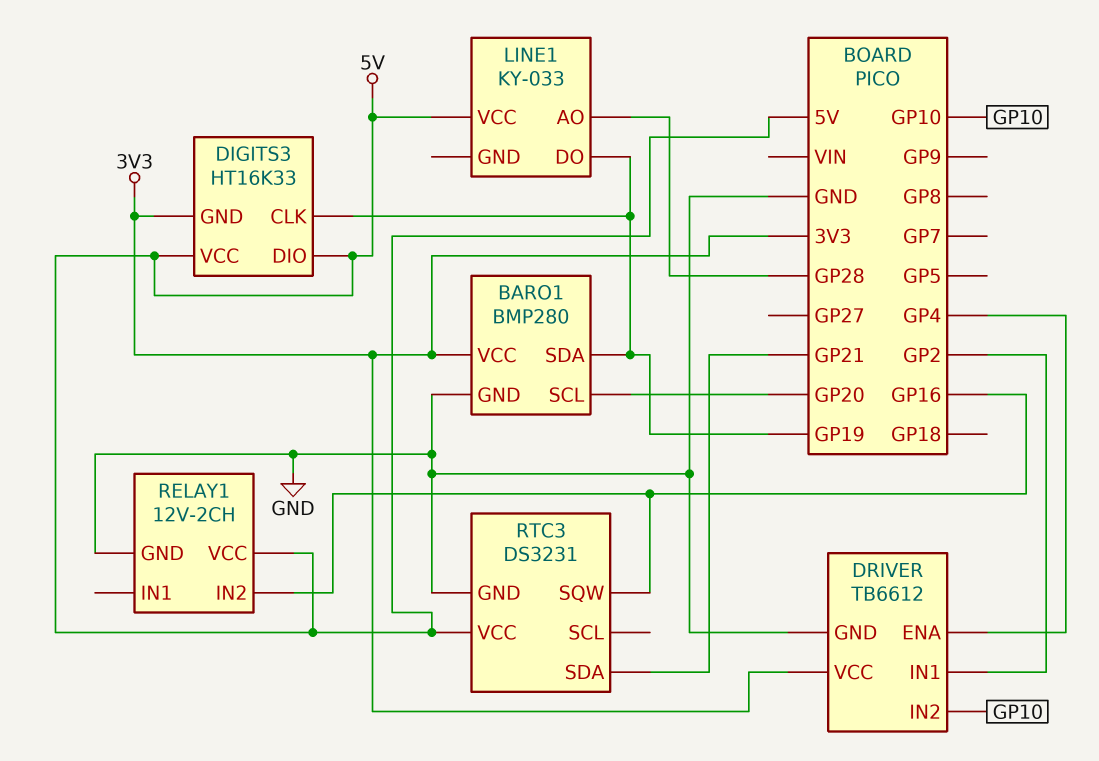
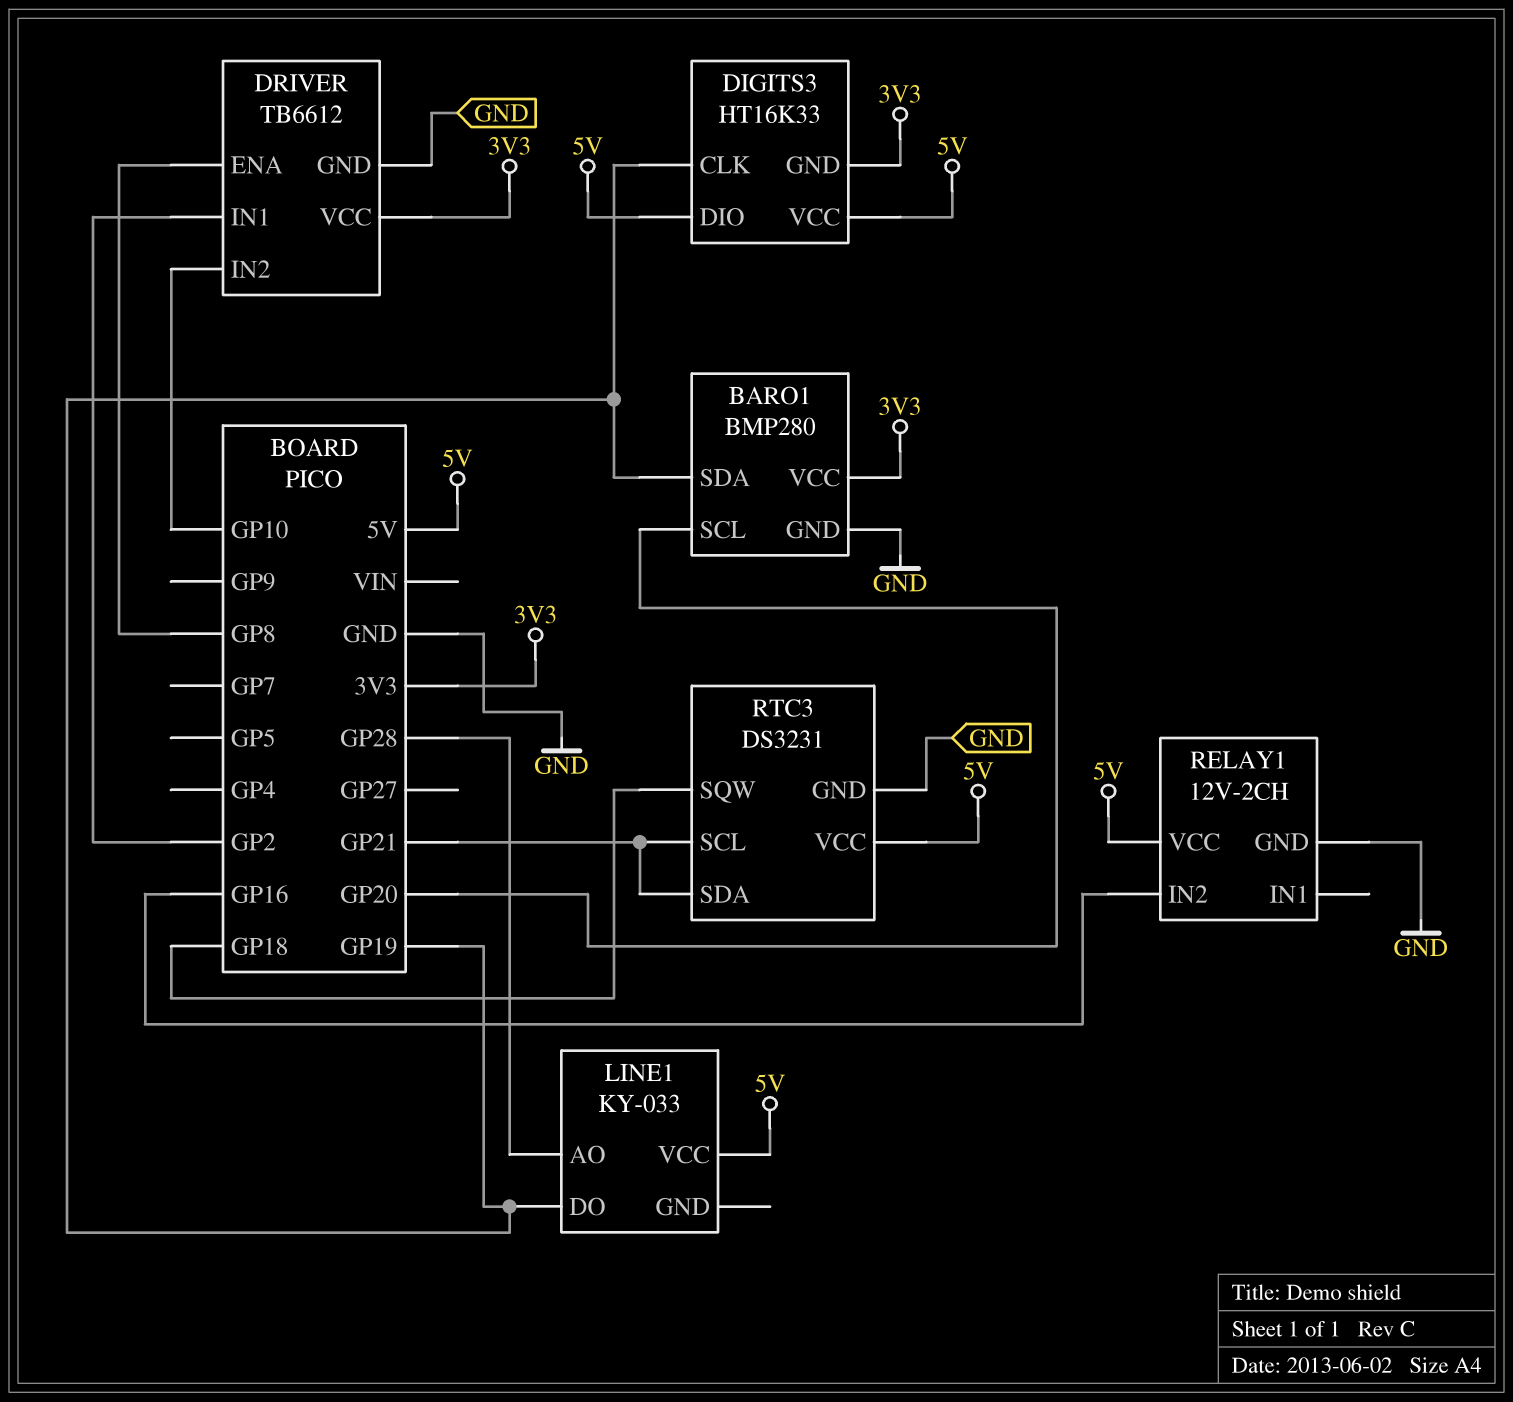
DRIVER pin ENA: GP4 -> GP8
RTC3 pin SCL: none -> GP21
RTC3 pin SQW: GP16 -> GP18

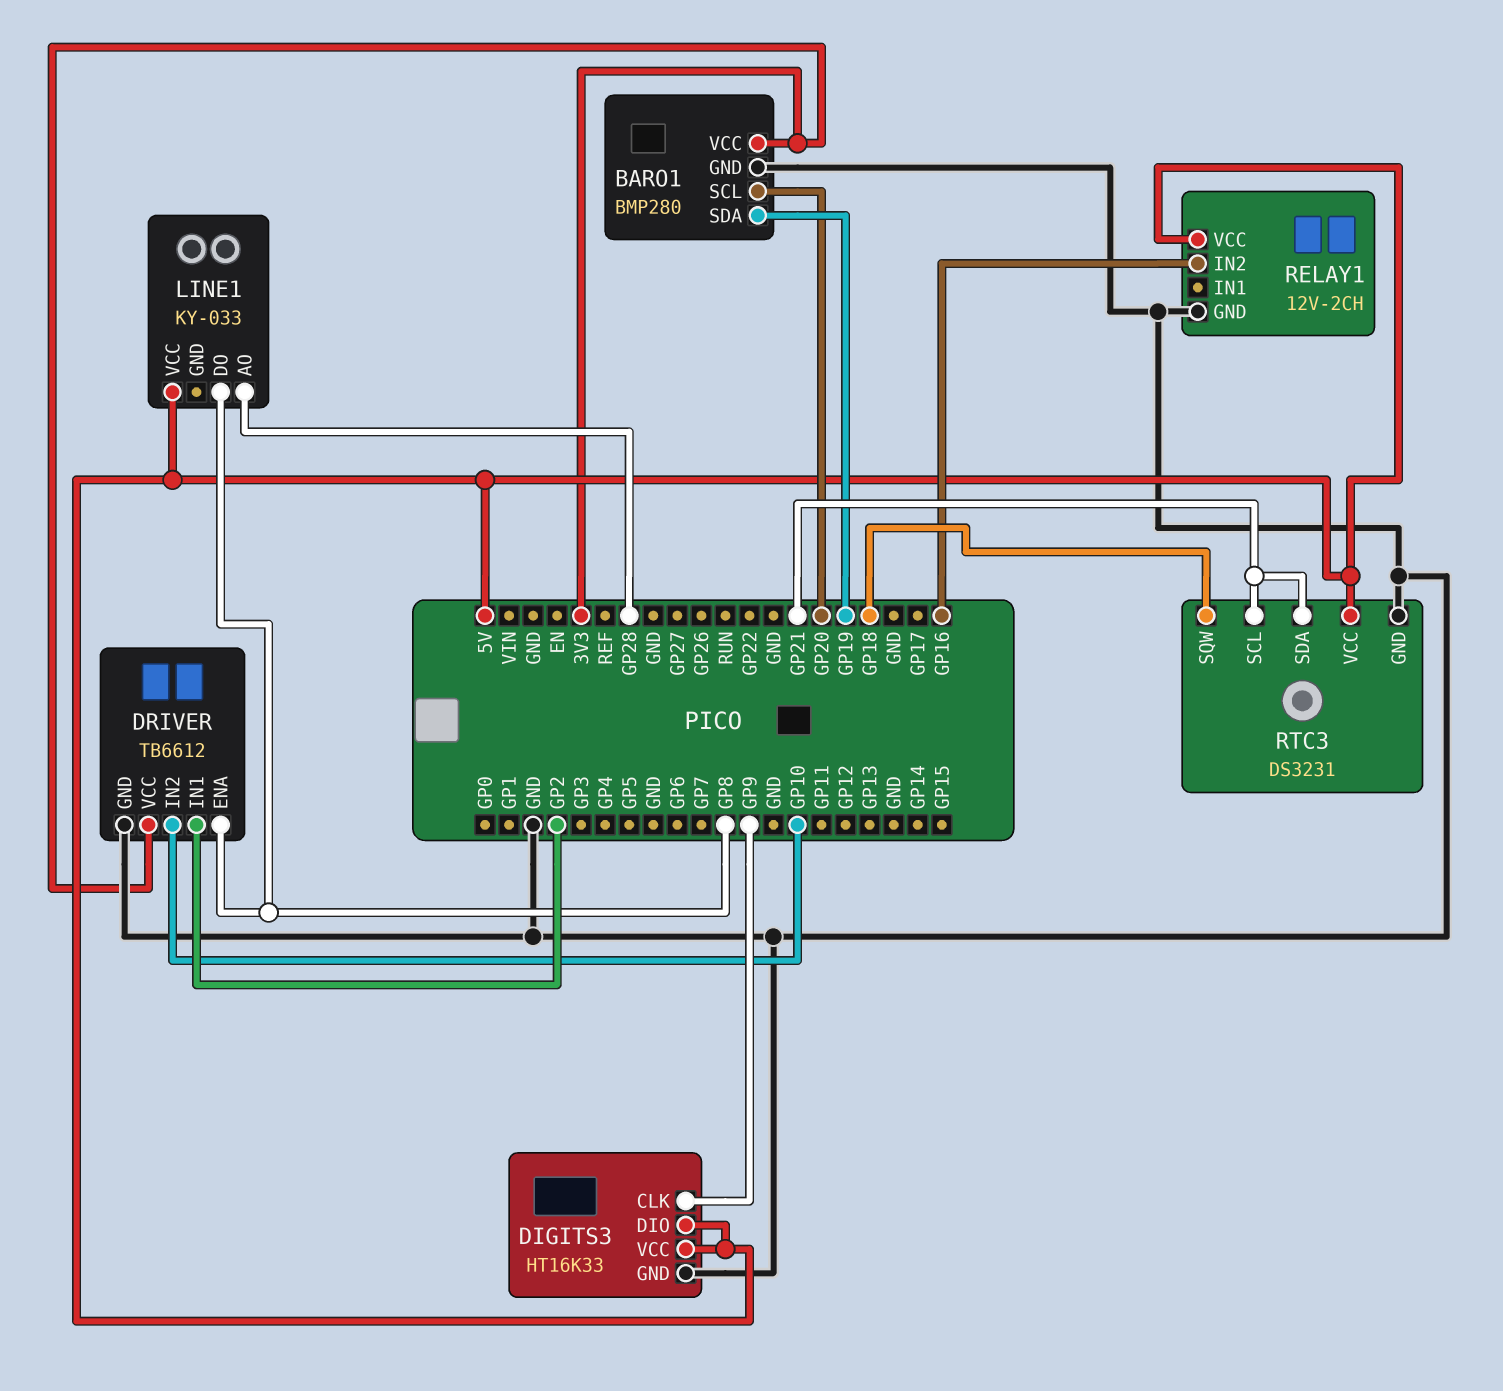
DIGITS3 pin CLK: GP19 -> GP9
DIGITS3 pin GND: 3V3 -> GND
LINE1 pin DO: GP19 -> GP8

